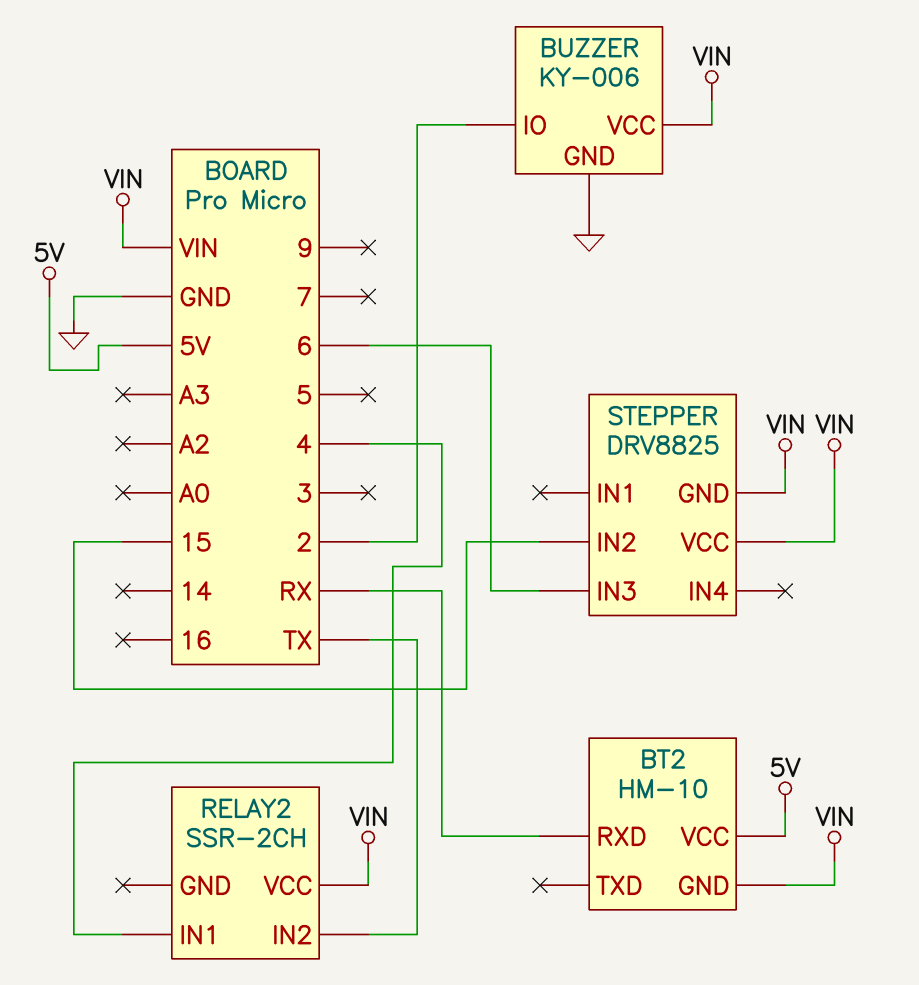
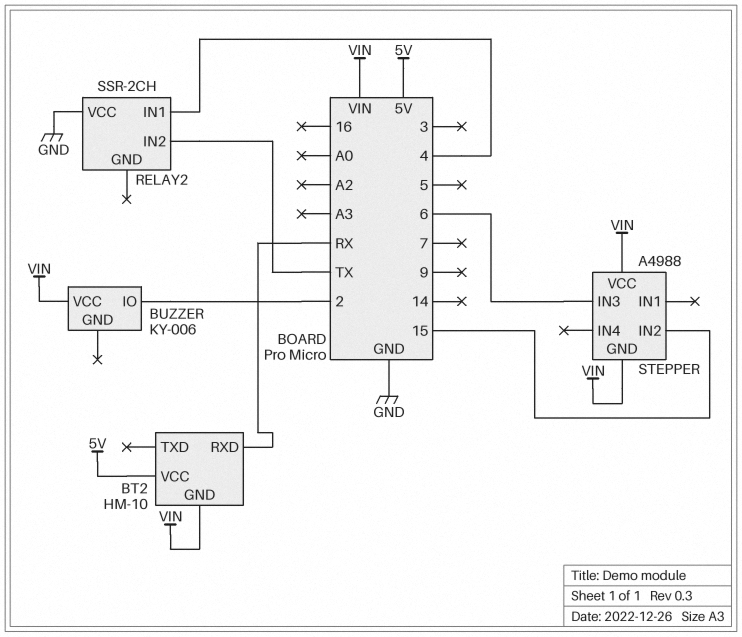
BUZZER pin GND: GND -> none
RELAY2 pin VCC: VIN -> GND
STEPPER: DRV8825 -> A4988

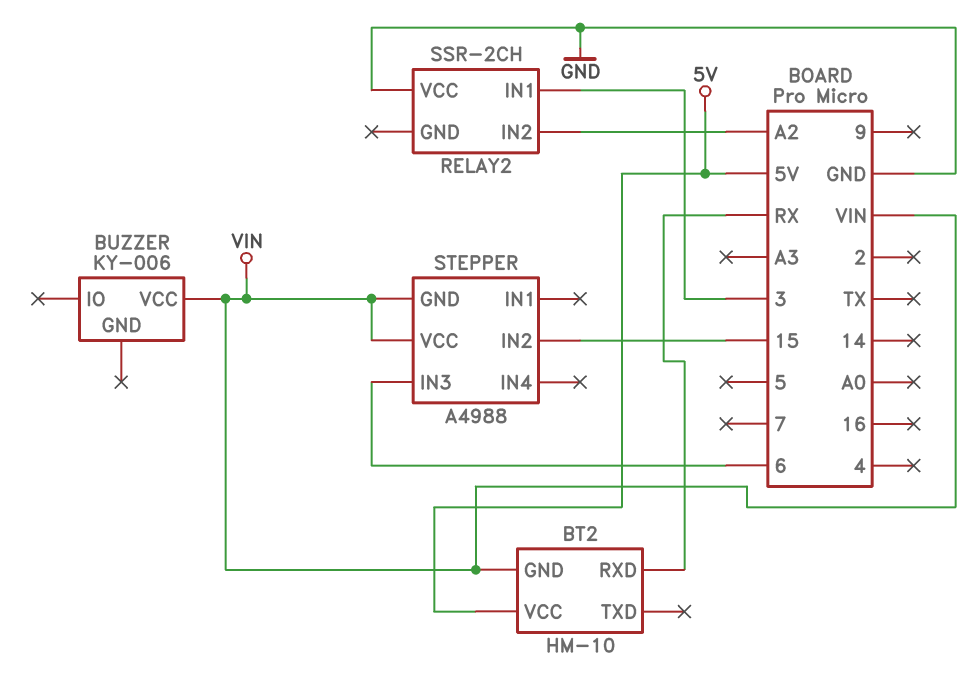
BUZZER pin IO: 2 -> none
RELAY2 pin IN1: 4 -> 3
RELAY2 pin IN2: TX -> A2

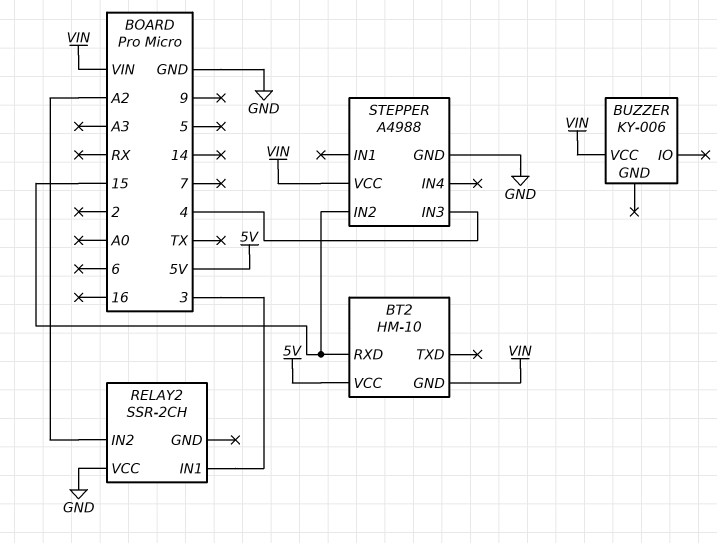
BT2 pin RXD: RX -> 15
STEPPER pin GND: VIN -> GND
STEPPER pin IN3: 6 -> 4

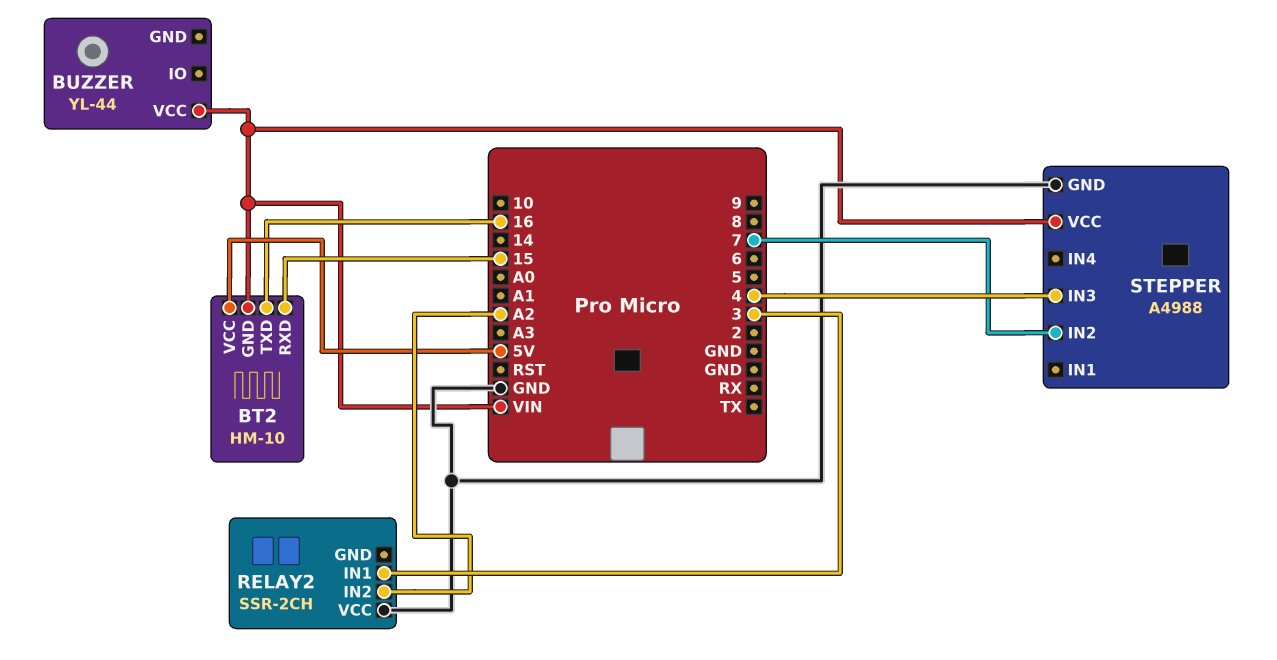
BT2 pin TXD: none -> 16
BUZZER: KY-006 -> YL-44
STEPPER pin IN2: 15 -> 7

